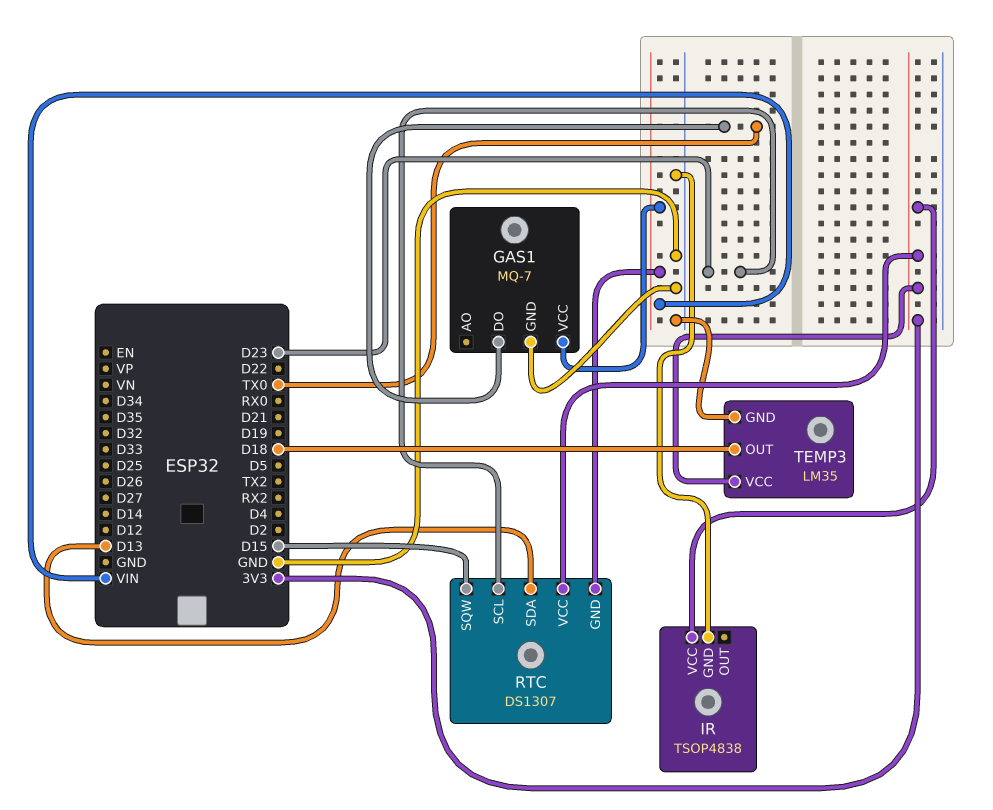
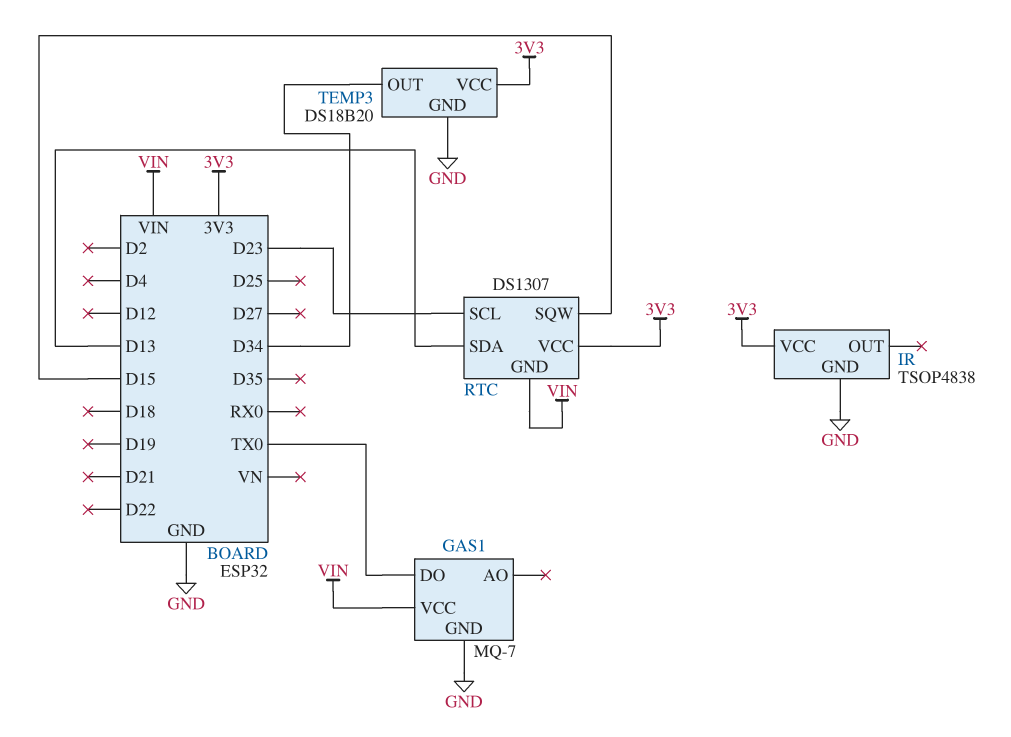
TEMP3: LM35 -> DS18B20
TEMP3 pin OUT: D18 -> D34

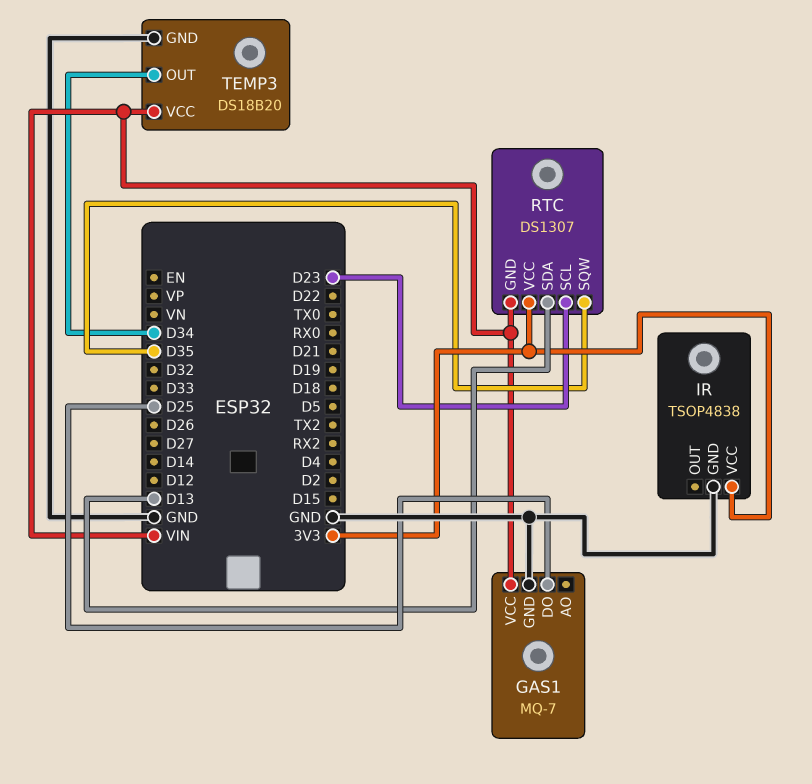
GAS1 pin DO: TX0 -> D25
RTC pin SQW: D15 -> D35
TEMP3 pin VCC: 3V3 -> VIN

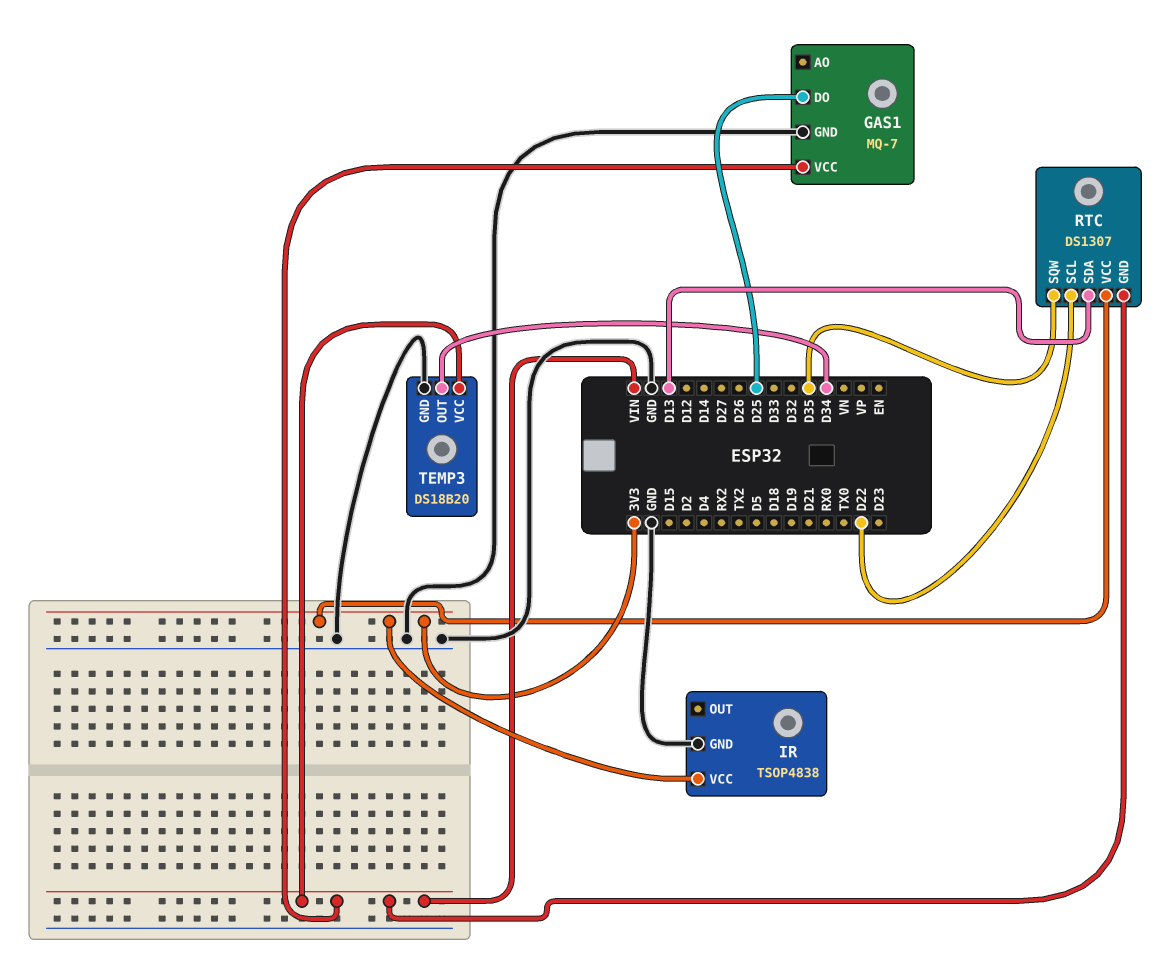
RTC pin SCL: D23 -> D22

